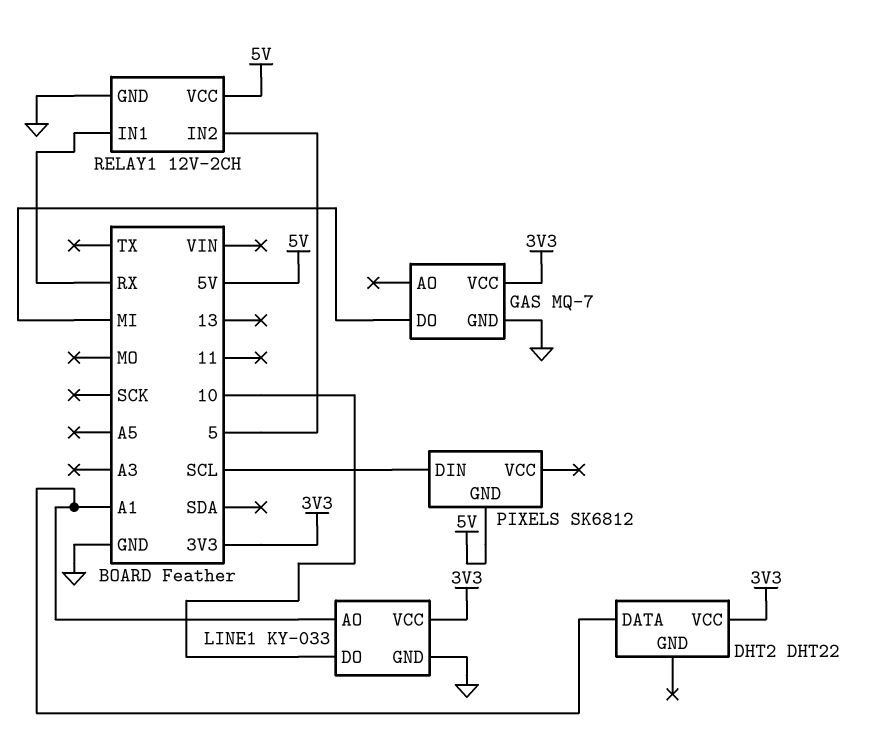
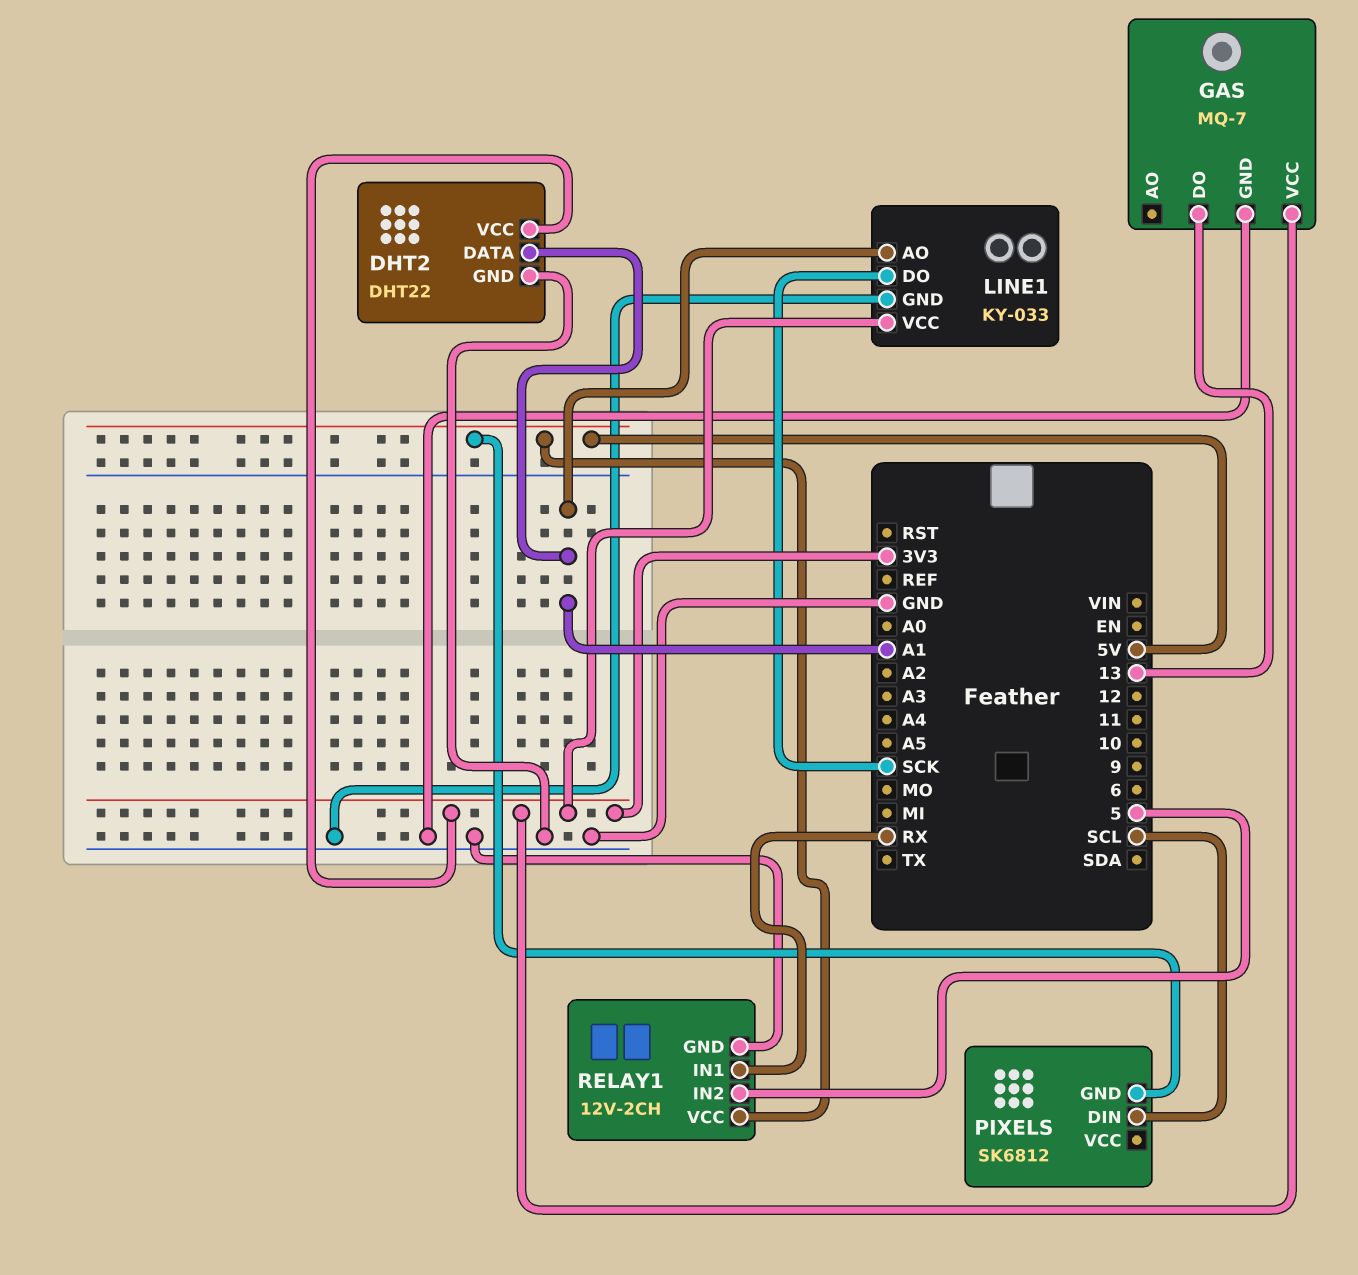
DHT2 pin GND: none -> GND
GAS pin DO: MI -> 13
LINE1 pin DO: 10 -> SCK

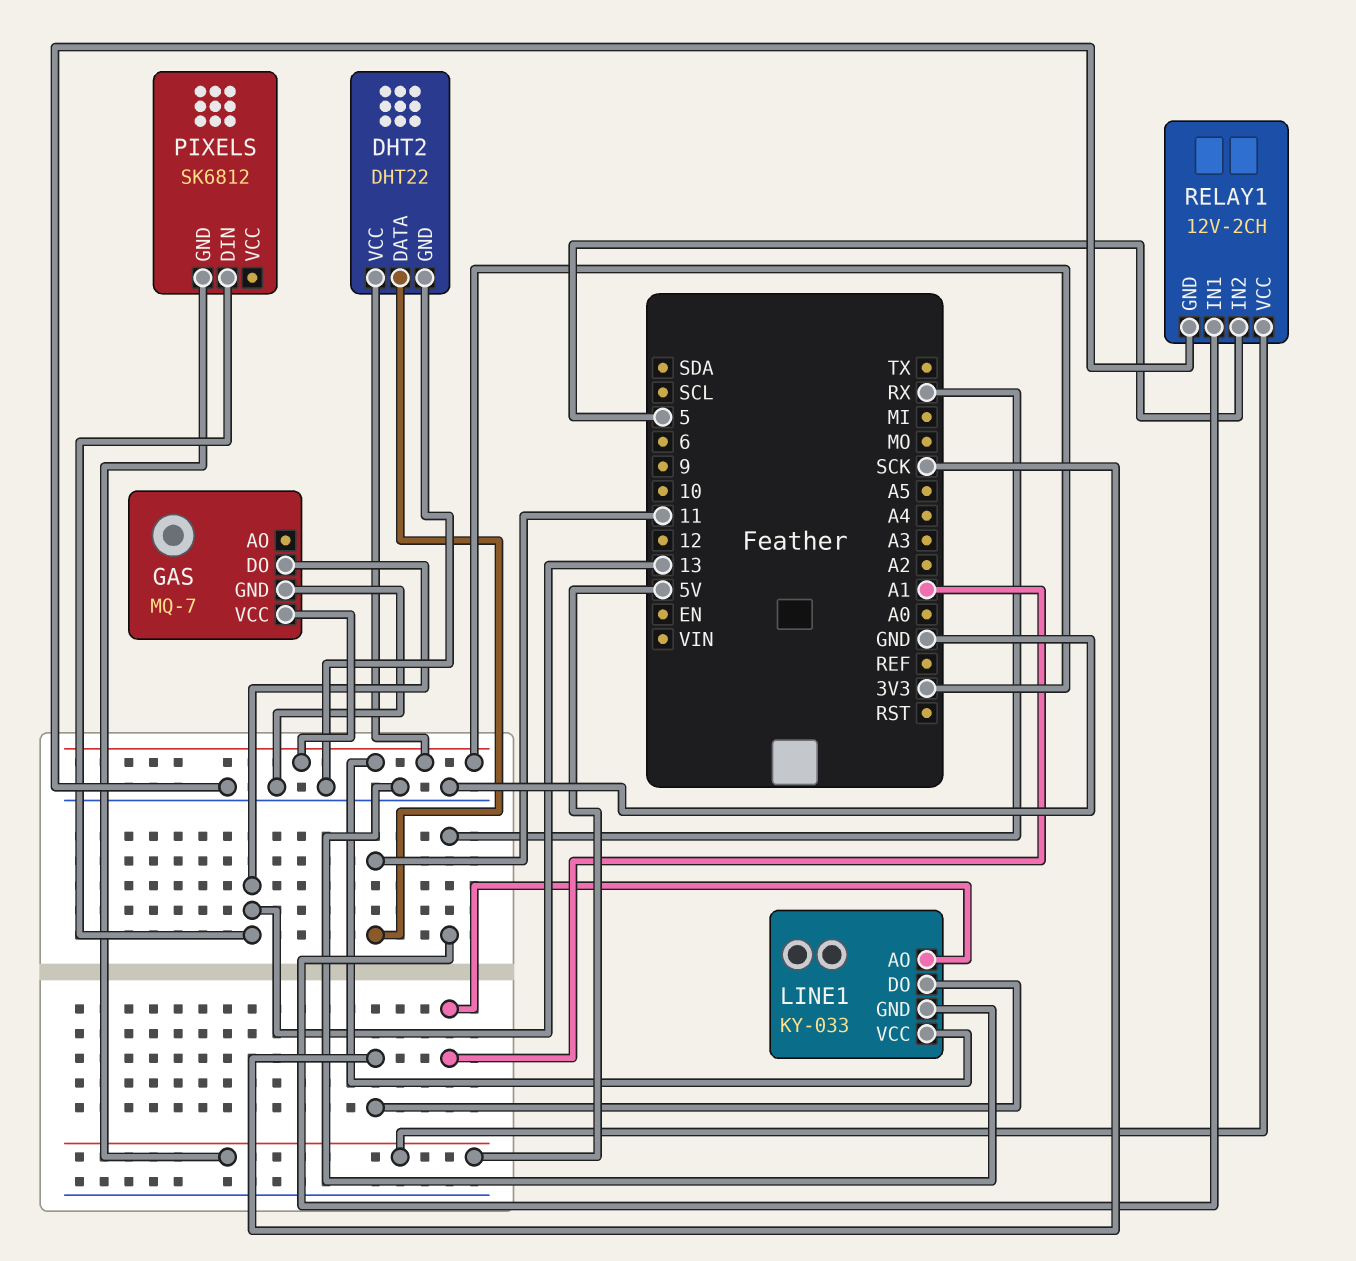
DHT2 pin DATA: A1 -> 11
PIXELS pin DIN: SCL -> 13

